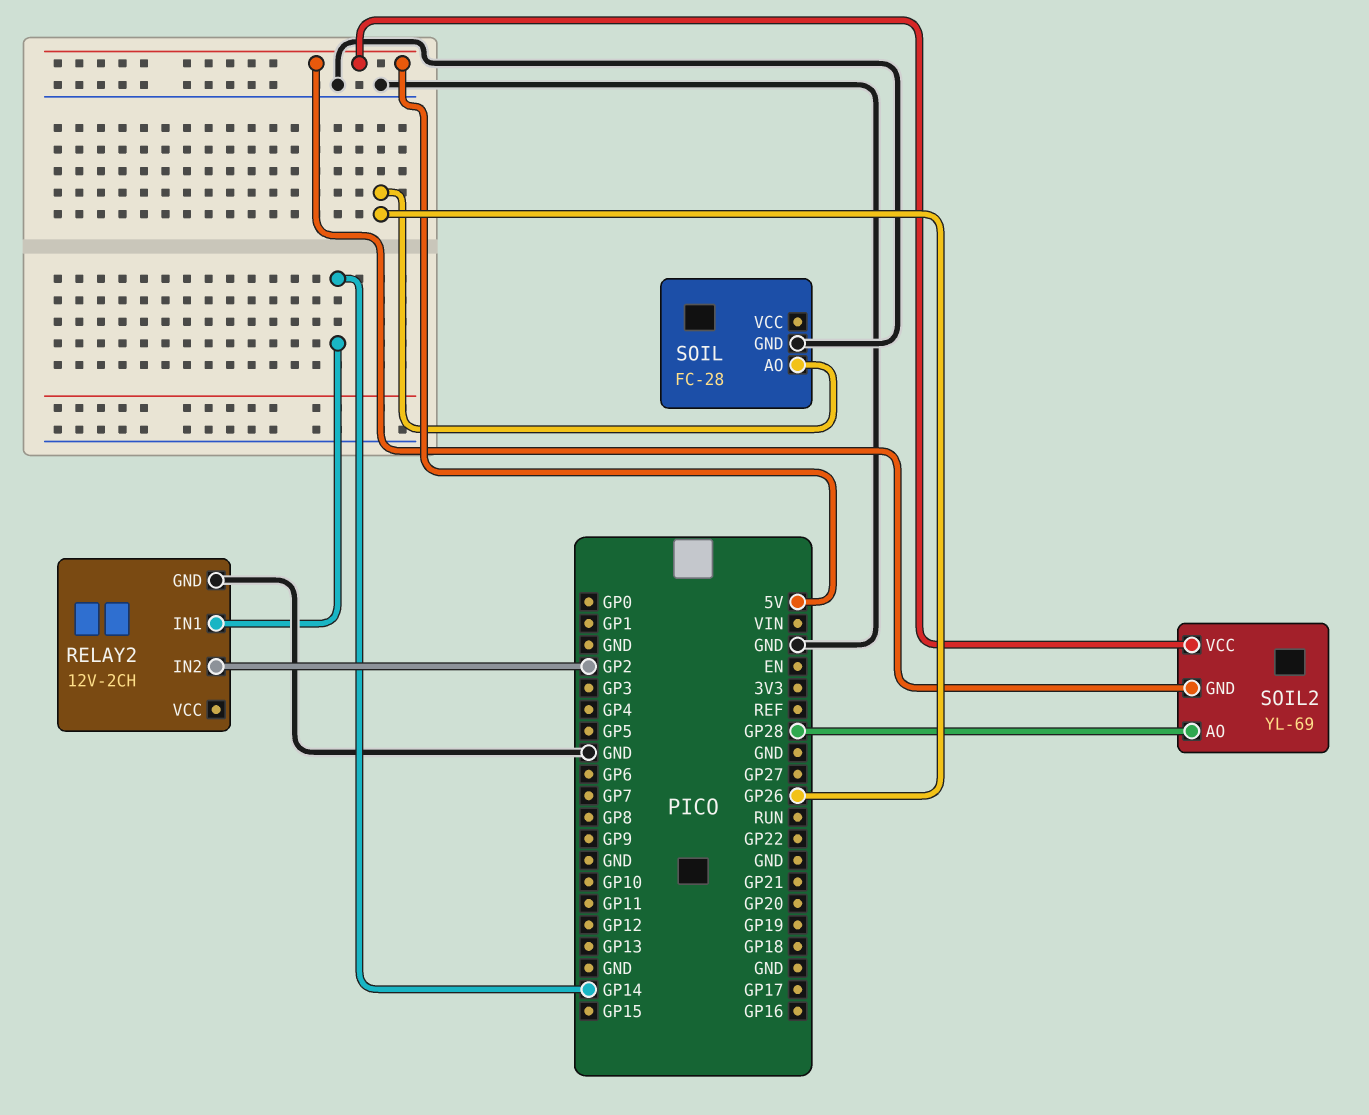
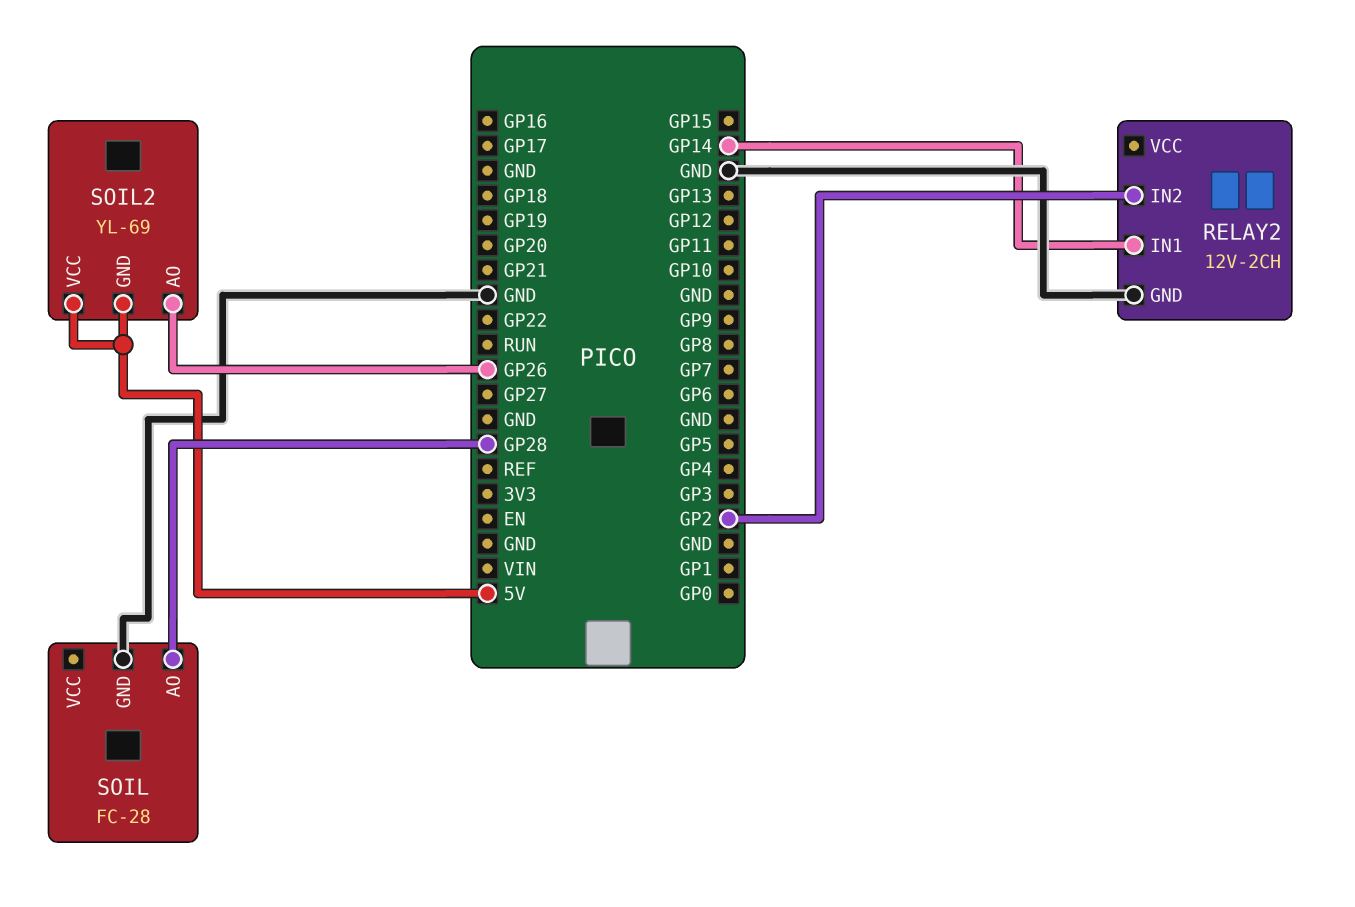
SOIL pin AO: GP26 -> GP28
SOIL2 pin AO: GP28 -> GP26

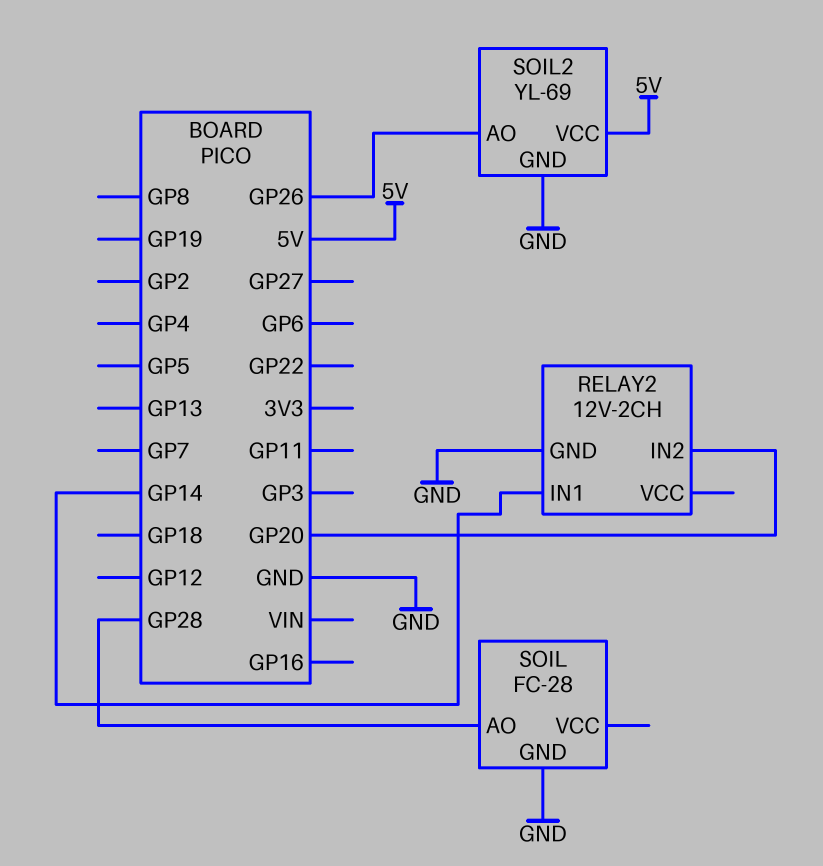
RELAY2 pin IN2: GP2 -> GP20
SOIL2 pin GND: 5V -> GND

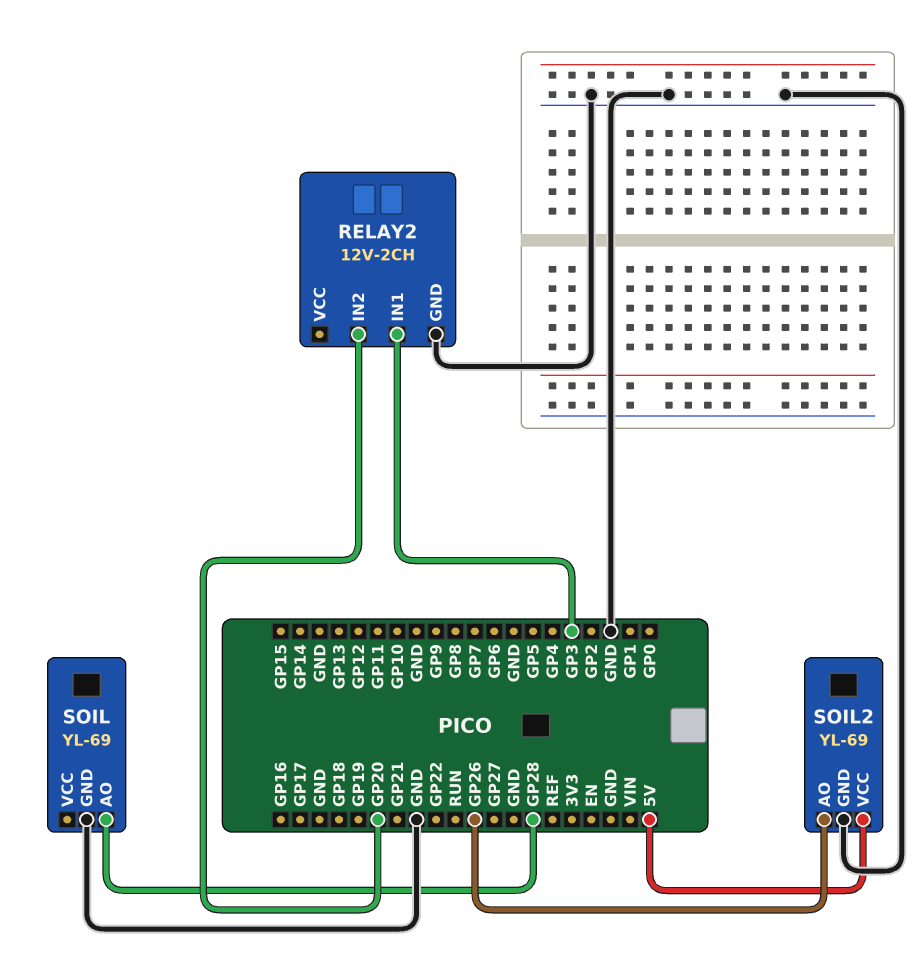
RELAY2 pin IN1: GP14 -> GP3
SOIL: FC-28 -> YL-69

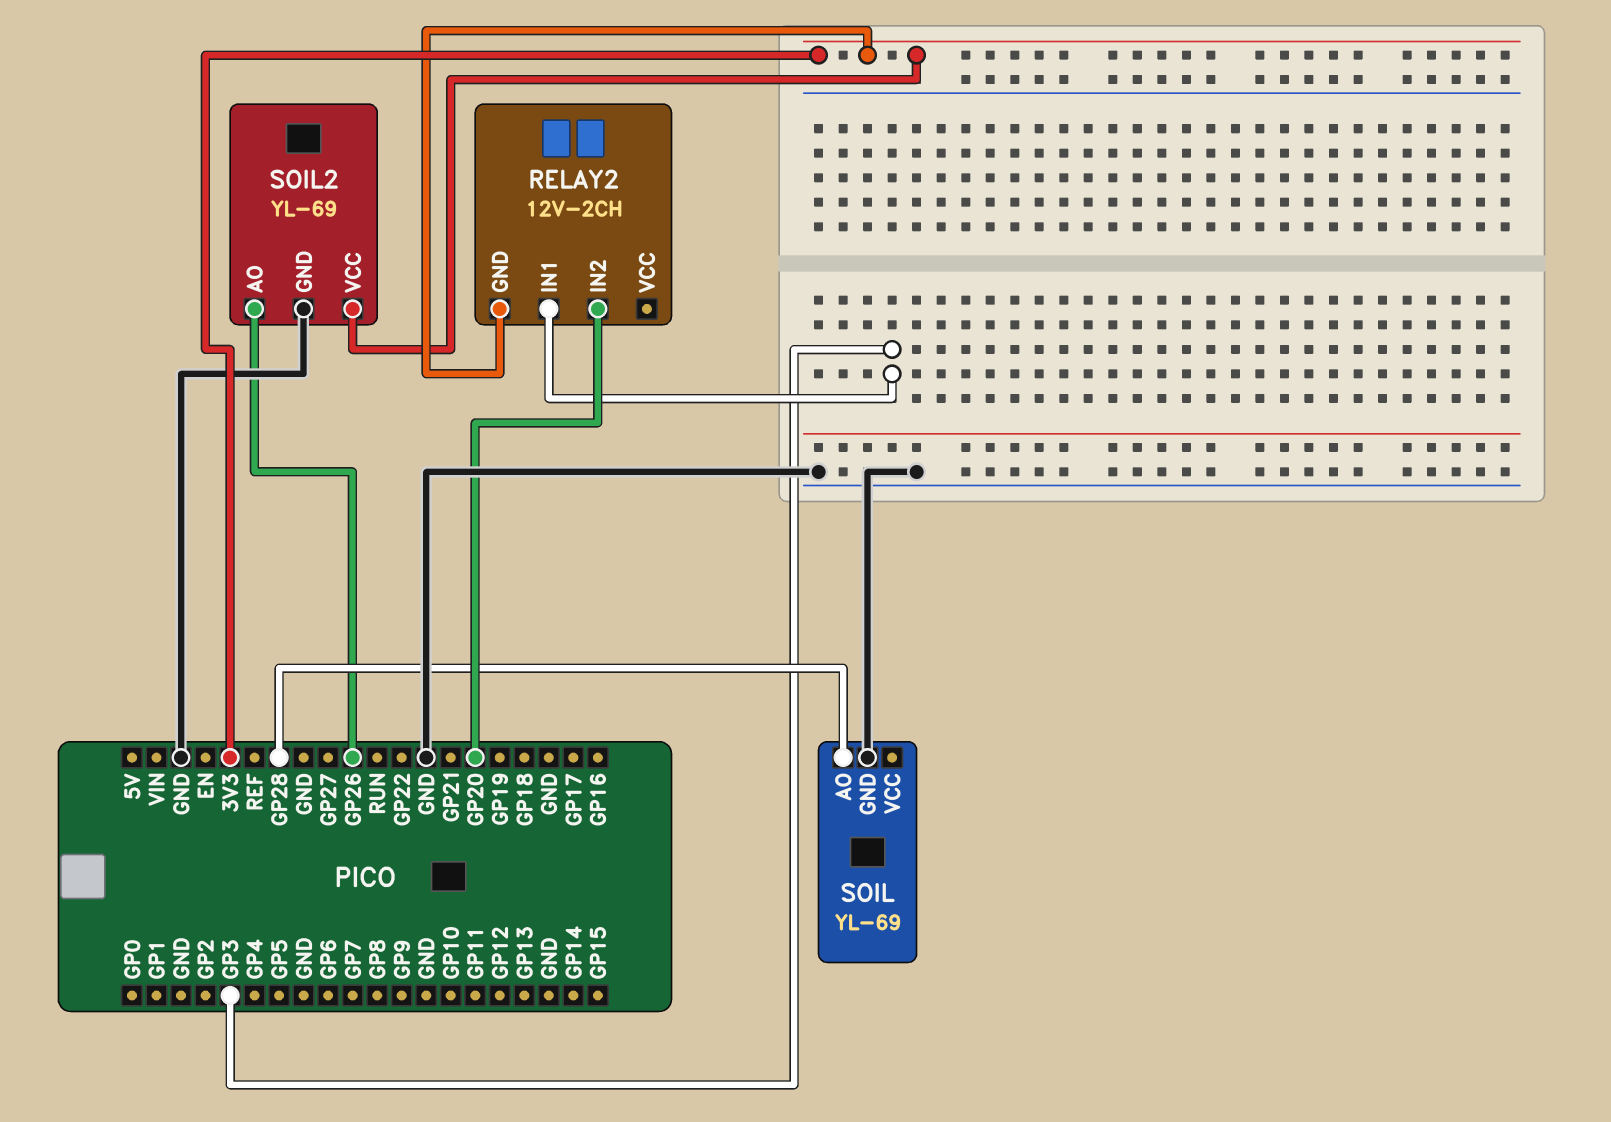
RELAY2 pin GND: GND -> 3V3
SOIL2 pin VCC: 5V -> 3V3

